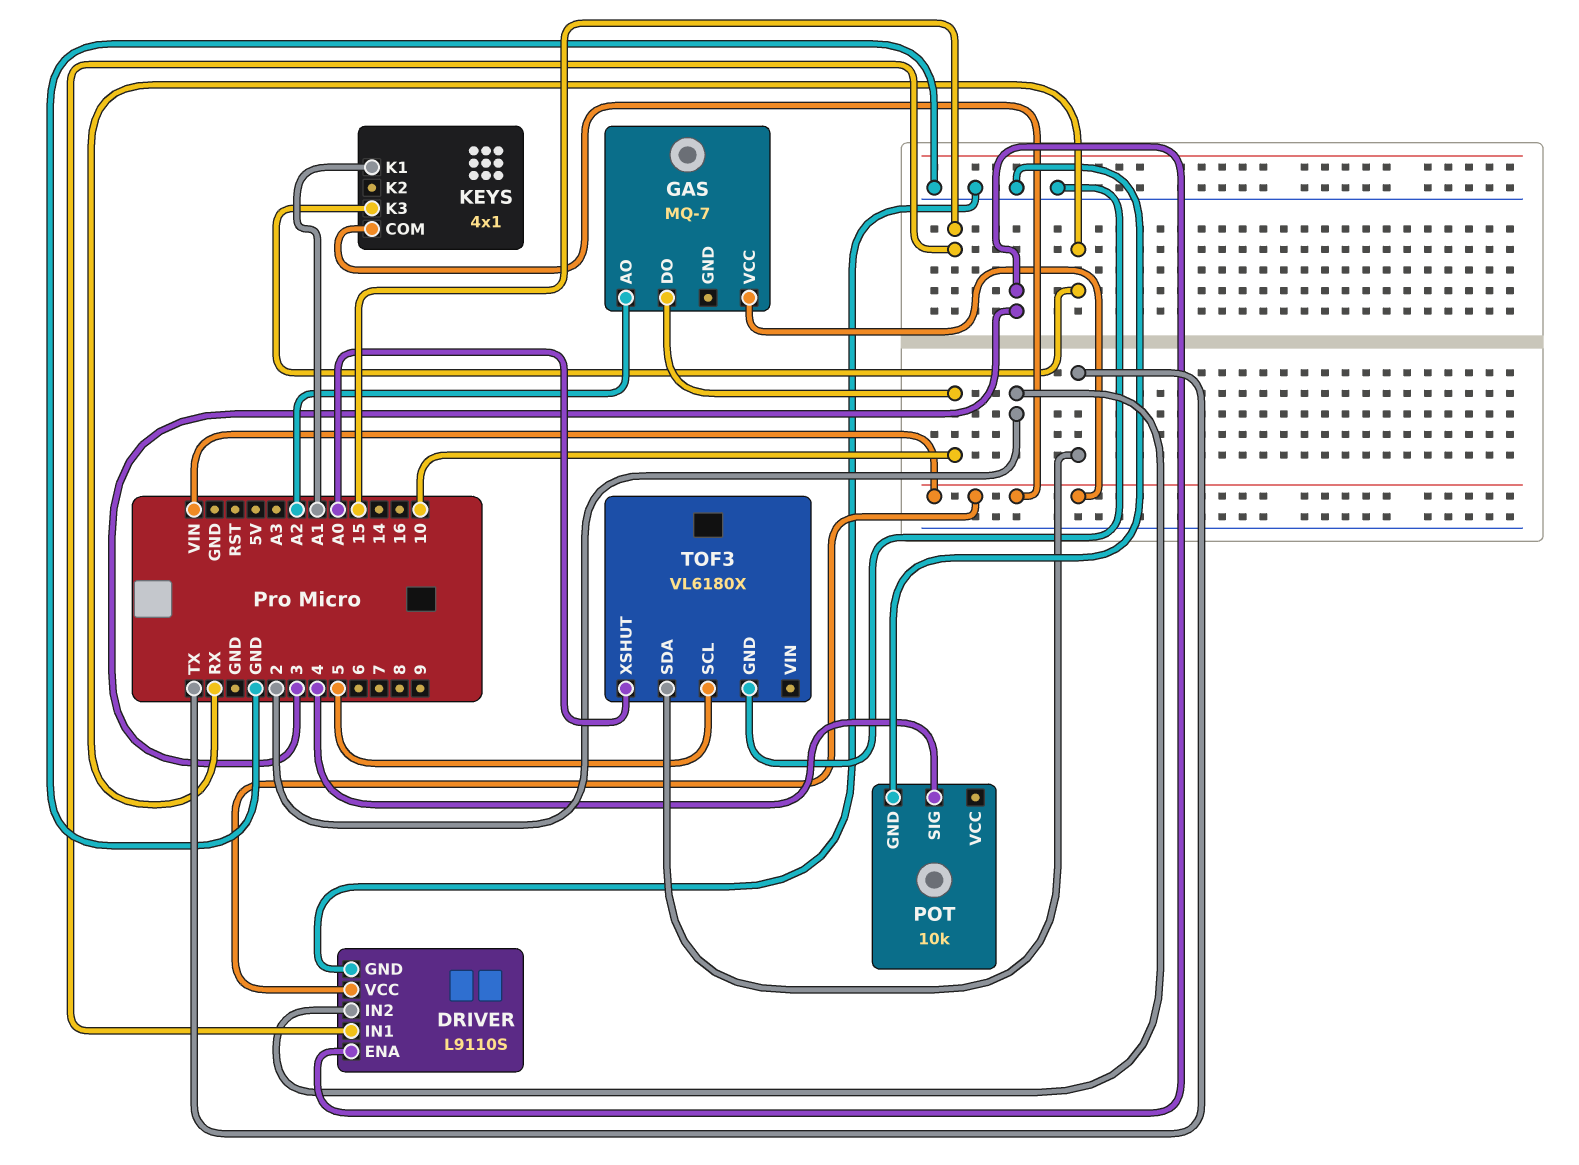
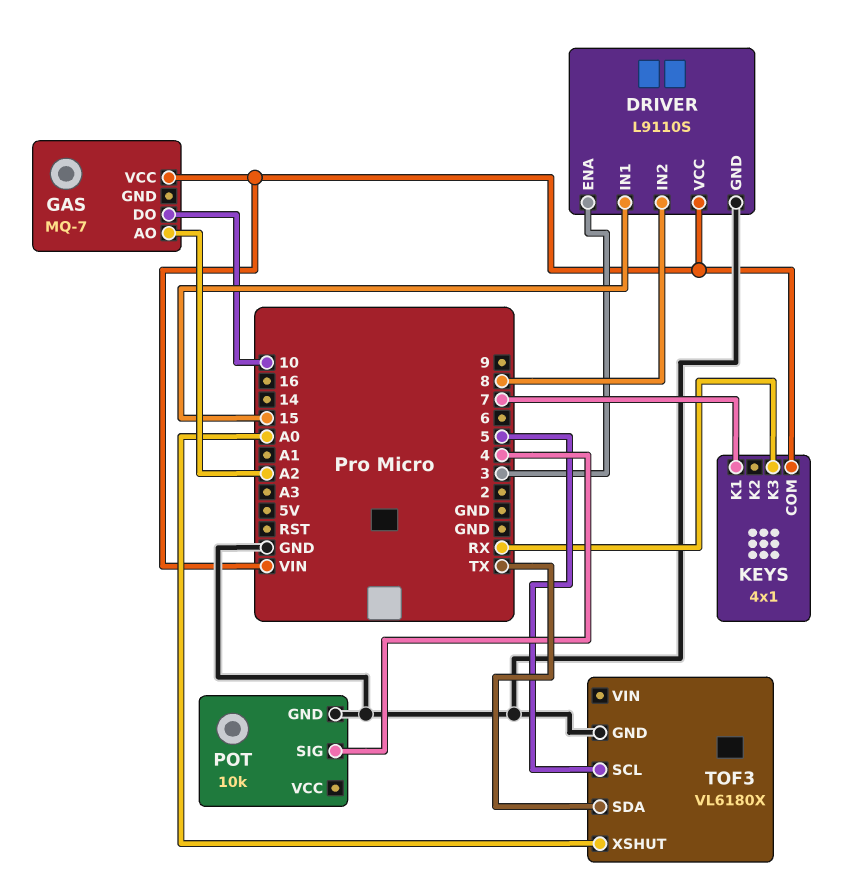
DRIVER pin IN2: 2 -> 8
KEYS pin K1: A1 -> 7

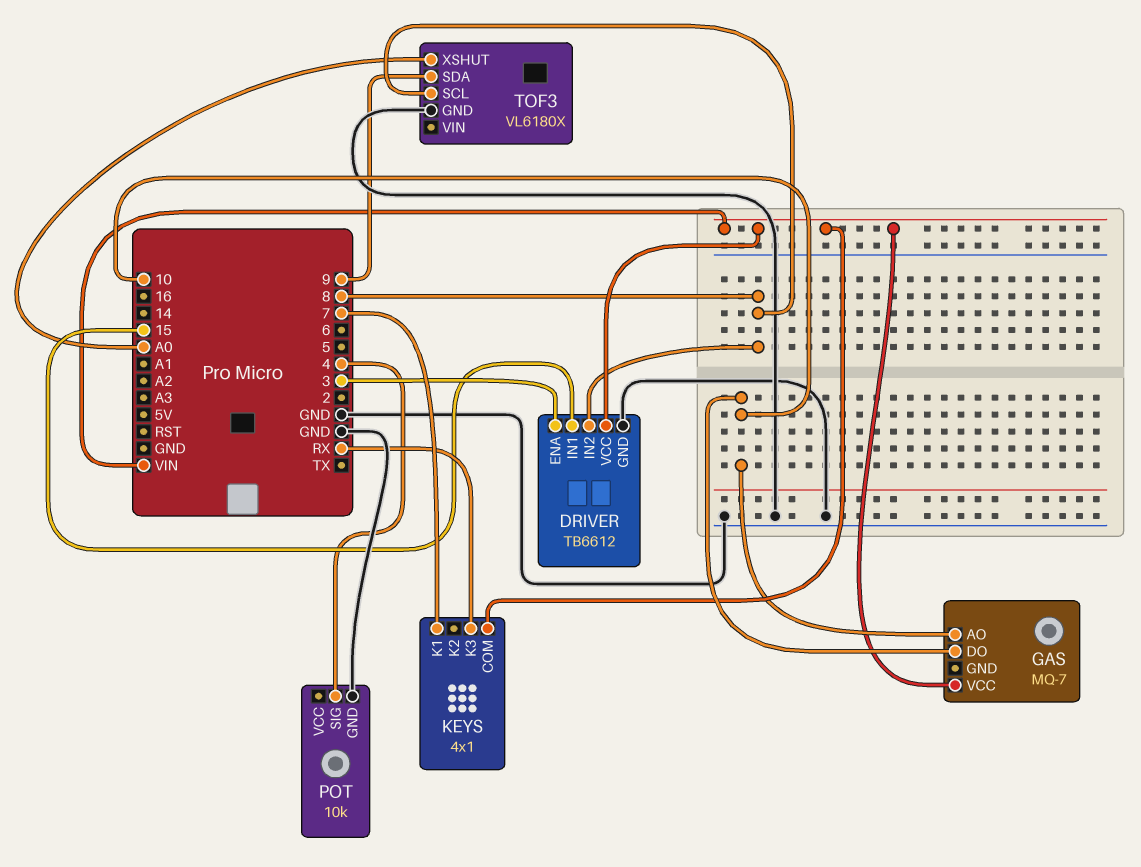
DRIVER: L9110S -> TB6612
GAS pin AO: A2 -> 10
TOF3 pin SCL: 5 -> 8
TOF3 pin SDA: TX -> 9

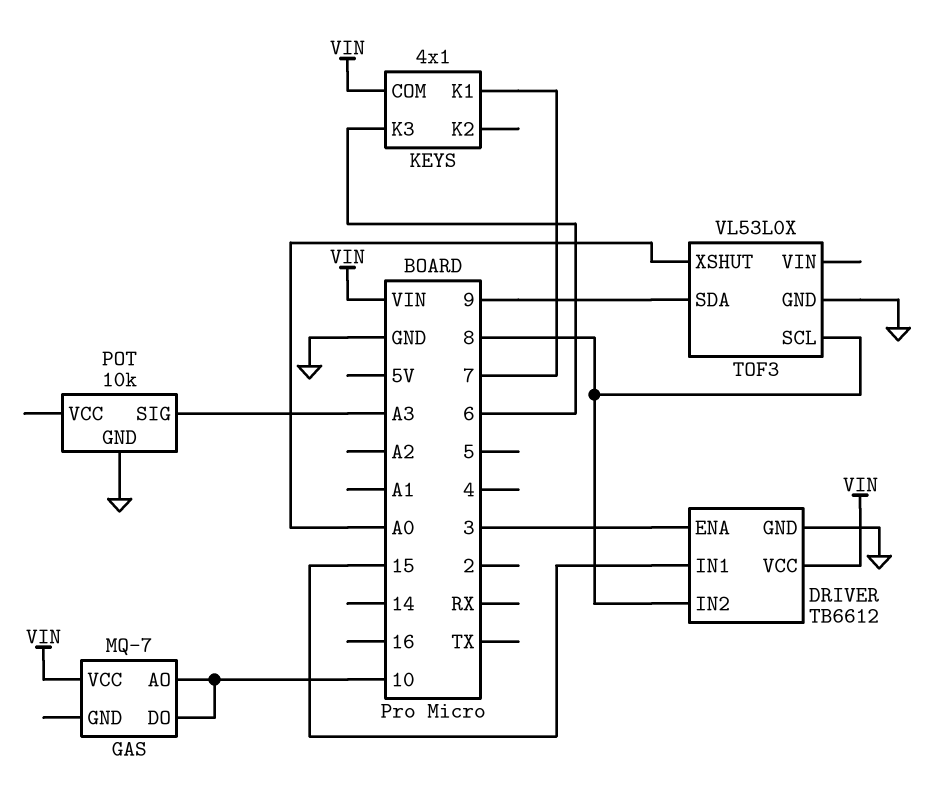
KEYS pin K3: RX -> 6
POT pin SIG: 4 -> A3
TOF3: VL6180X -> VL53L0X

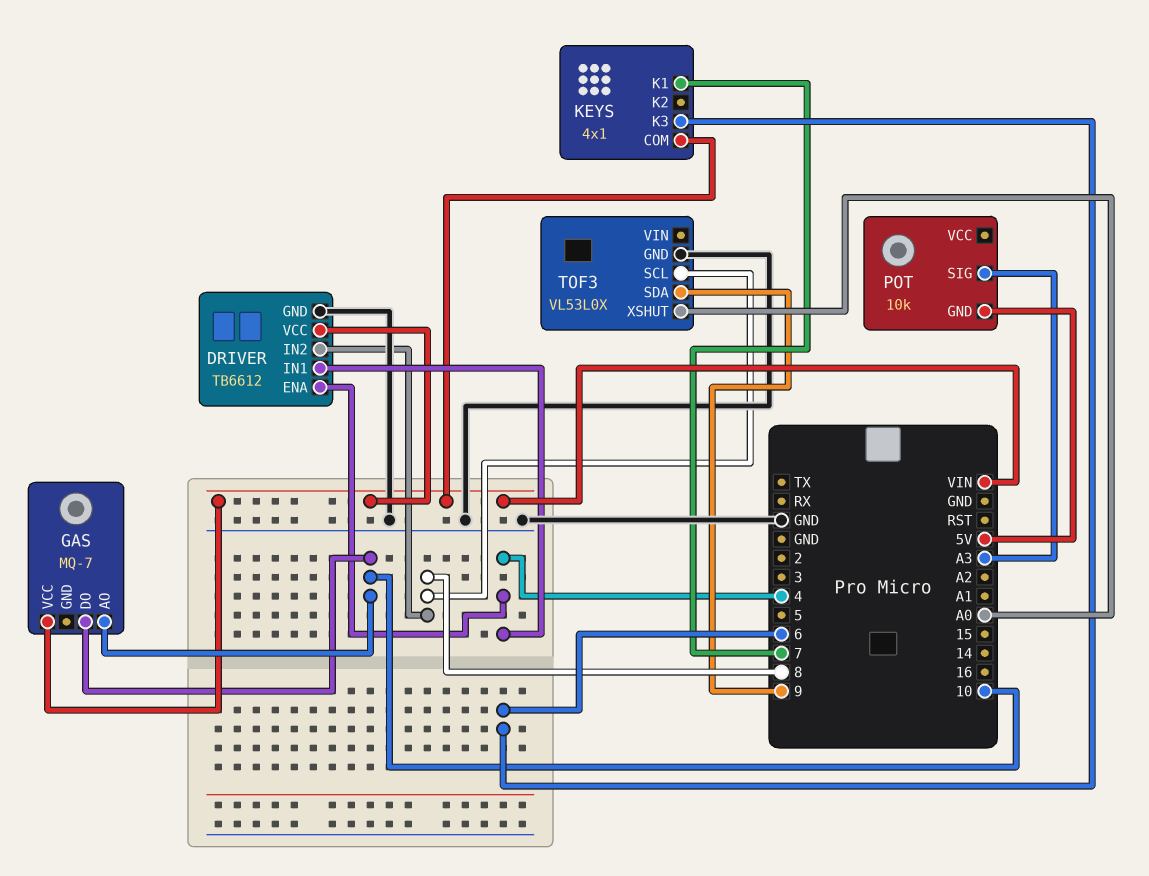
DRIVER pin ENA: 3 -> 4
DRIVER pin IN1: 15 -> 4
POT pin GND: GND -> 5V

